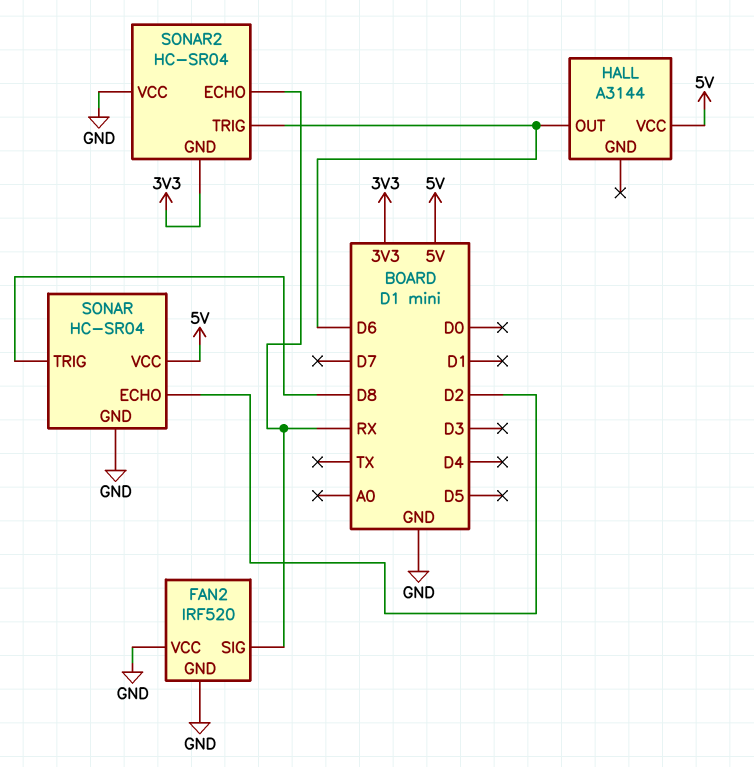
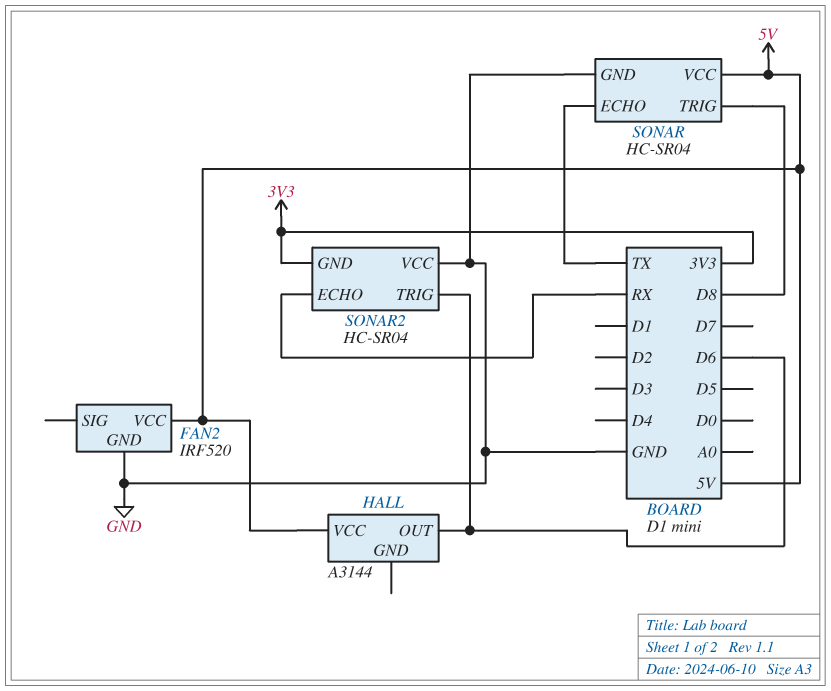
FAN2 pin SIG: RX -> none
FAN2 pin VCC: GND -> 5V
SONAR pin ECHO: D2 -> TX

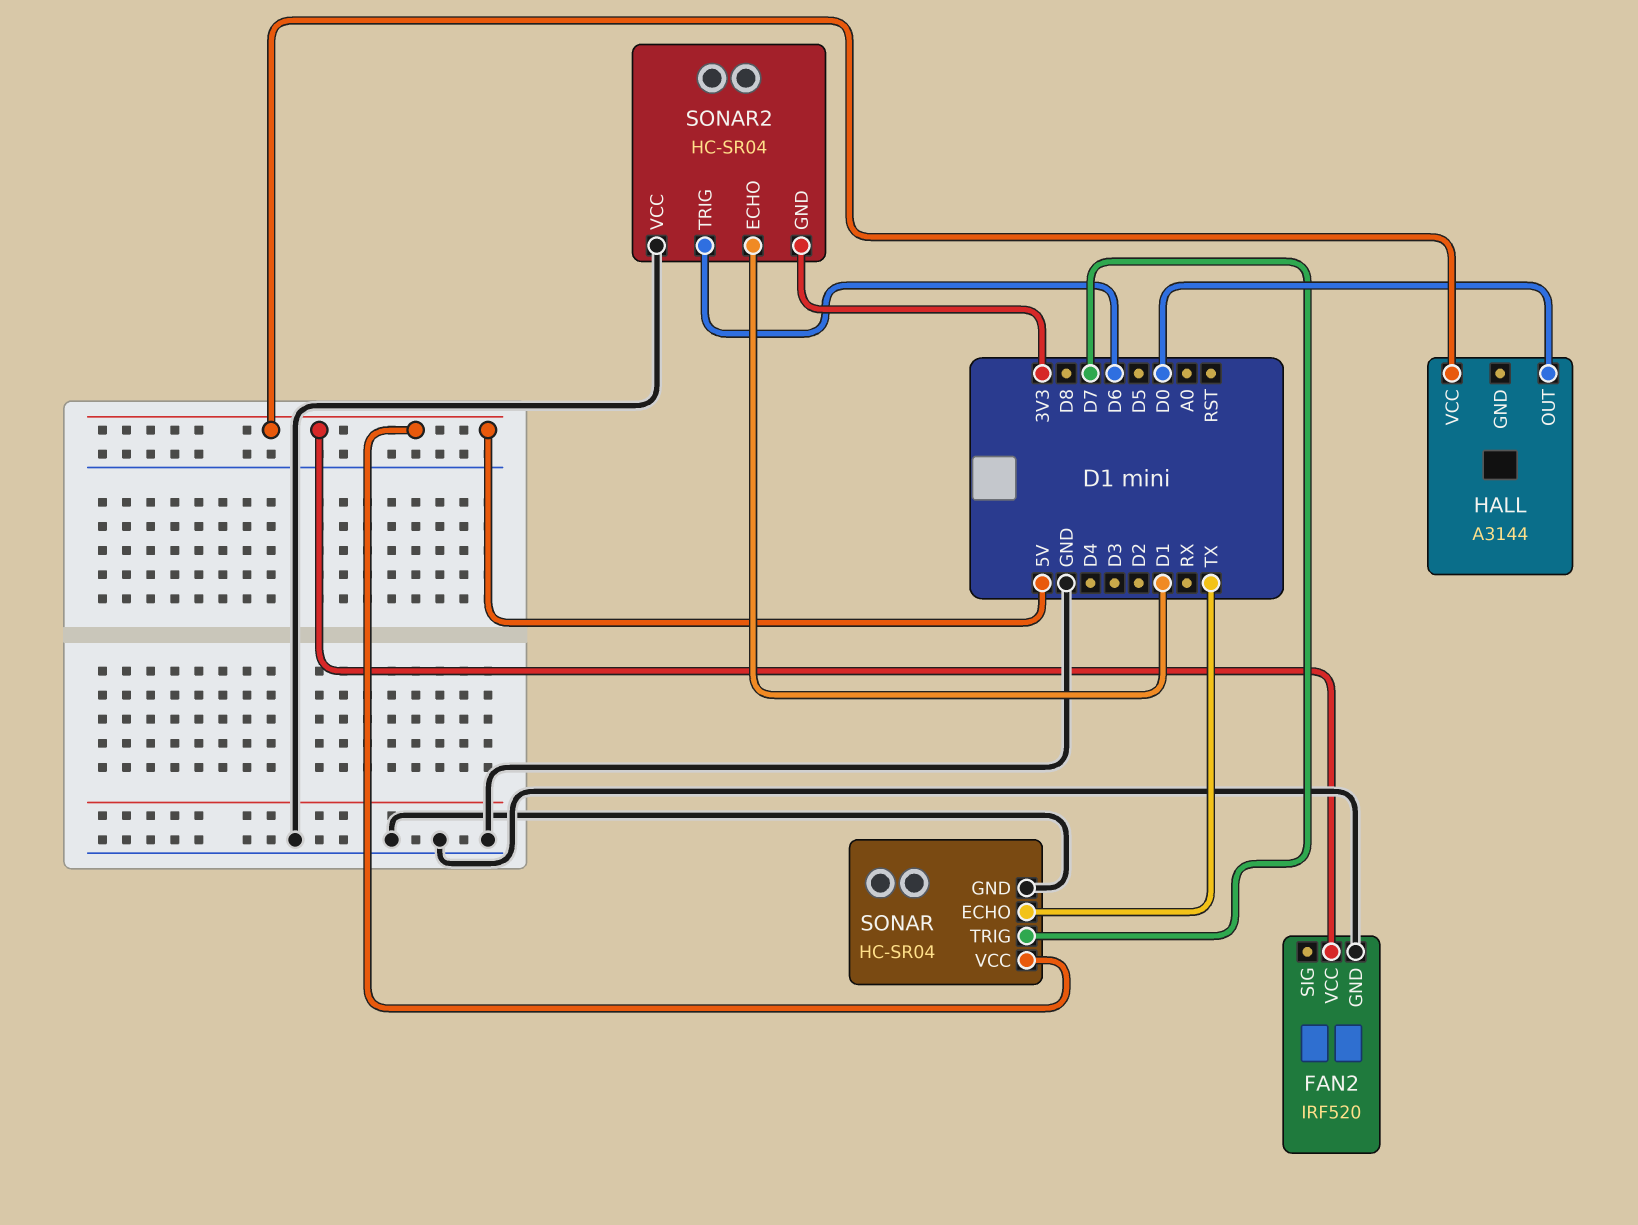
HALL pin OUT: D6 -> D0
SONAR pin TRIG: D8 -> D7
SONAR2 pin ECHO: RX -> D1

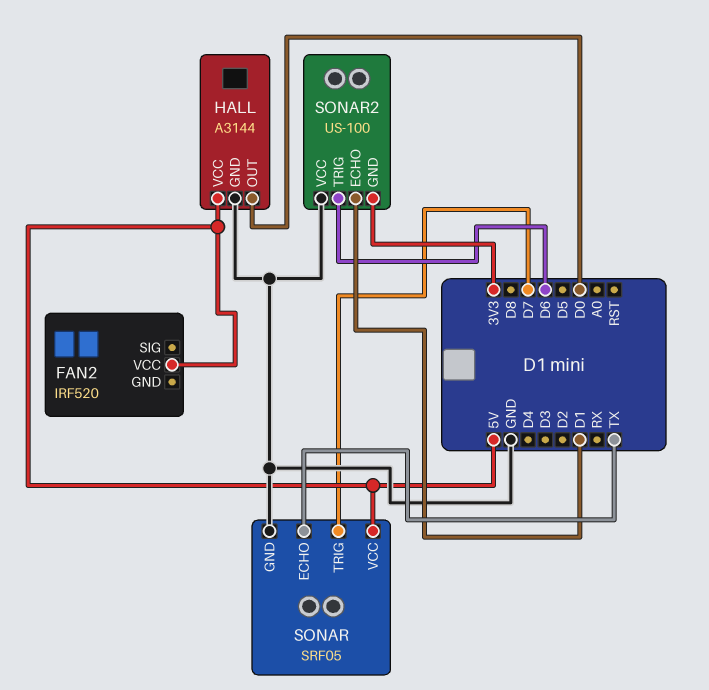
FAN2 pin GND: GND -> none
HALL pin GND: none -> GND
SONAR: HC-SR04 -> SRF05
SONAR2: HC-SR04 -> US-100

